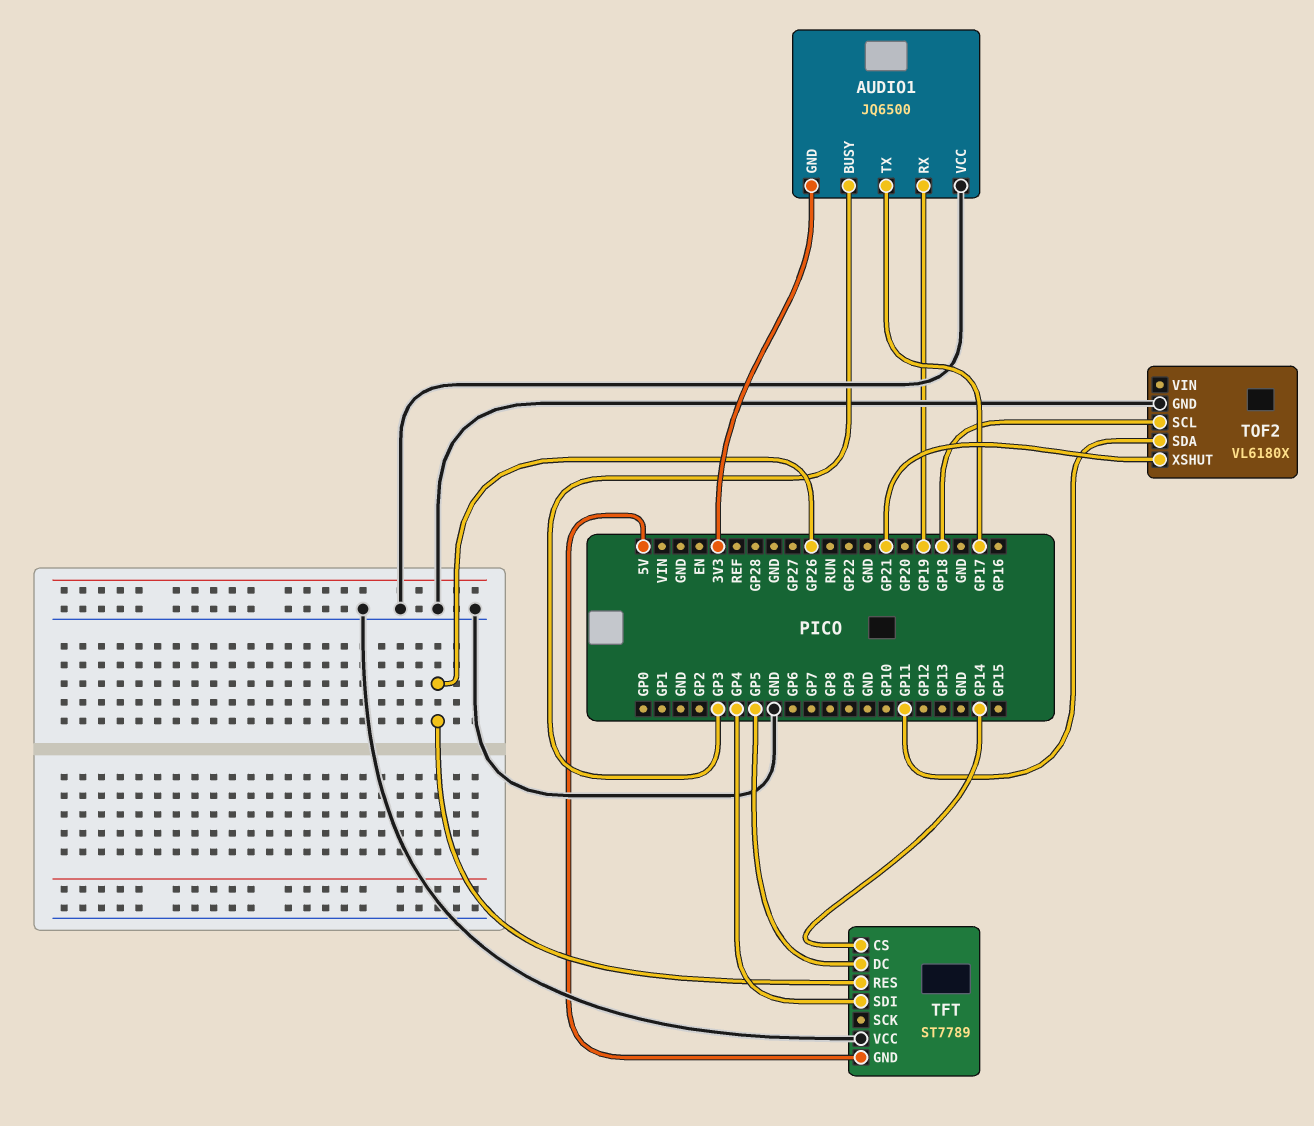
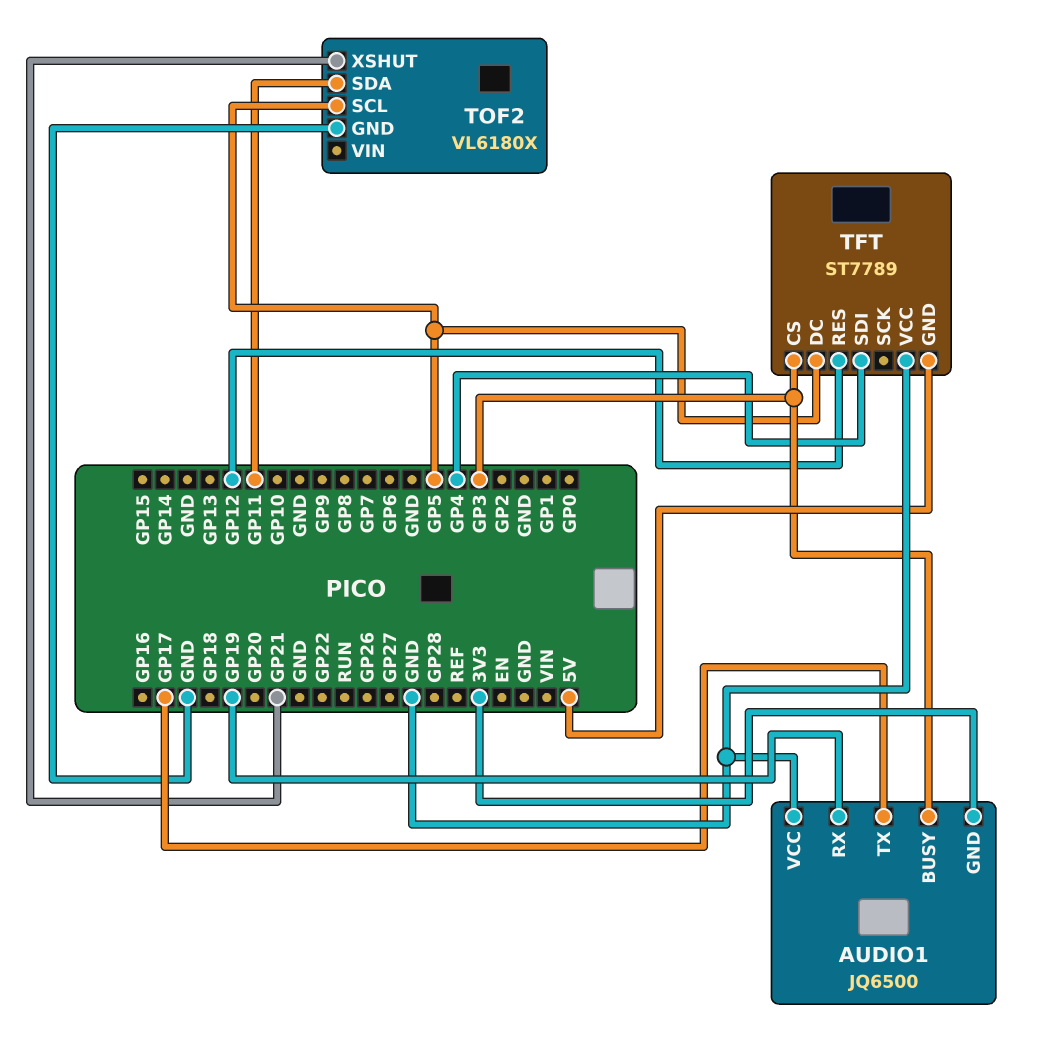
TFT pin CS: GP14 -> GP3
TFT pin RES: GP26 -> GP12
TOF2 pin SCL: GP18 -> GP5

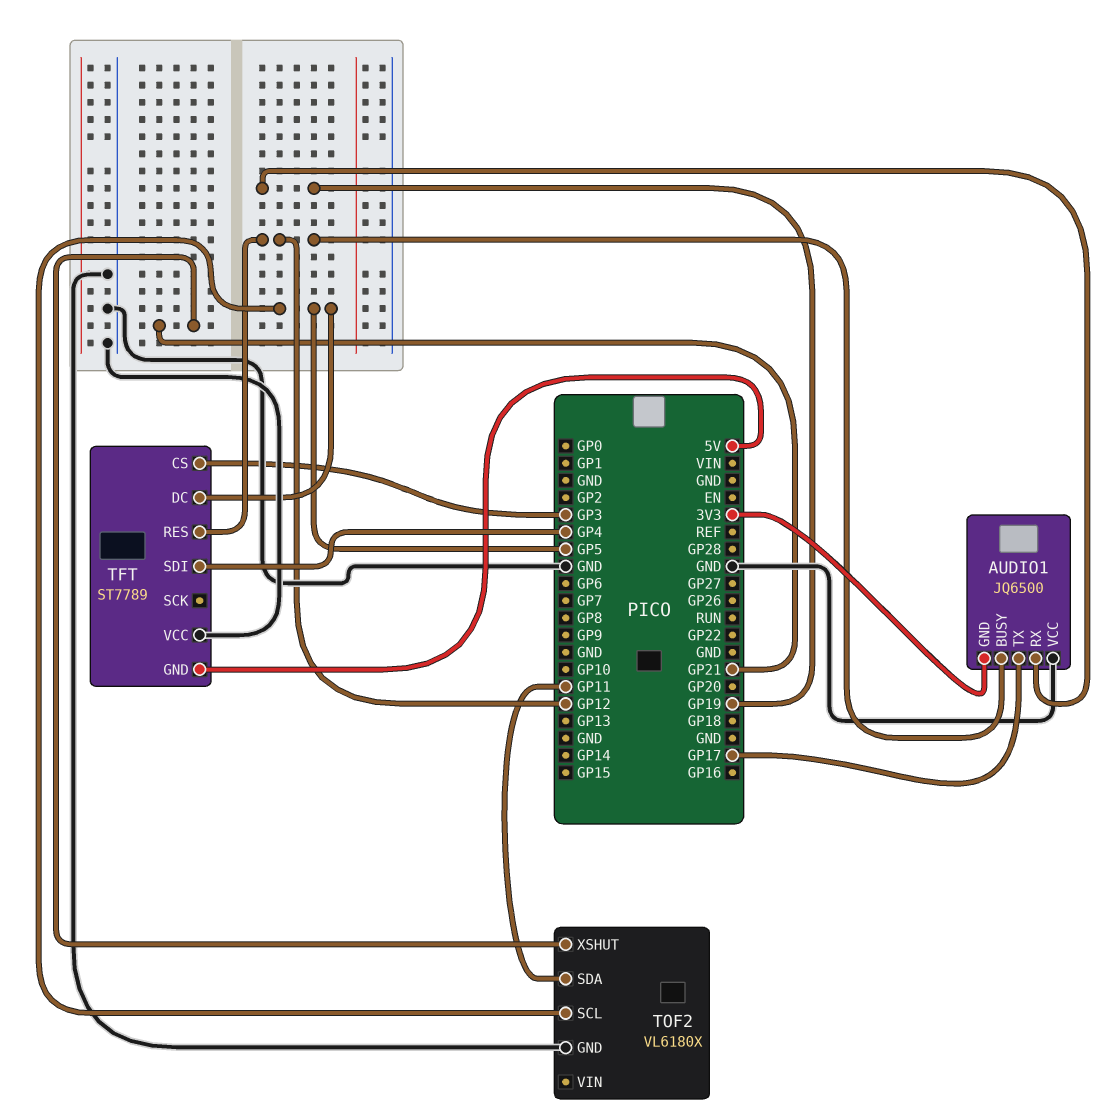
AUDIO1 pin BUSY: GP3 -> GP12

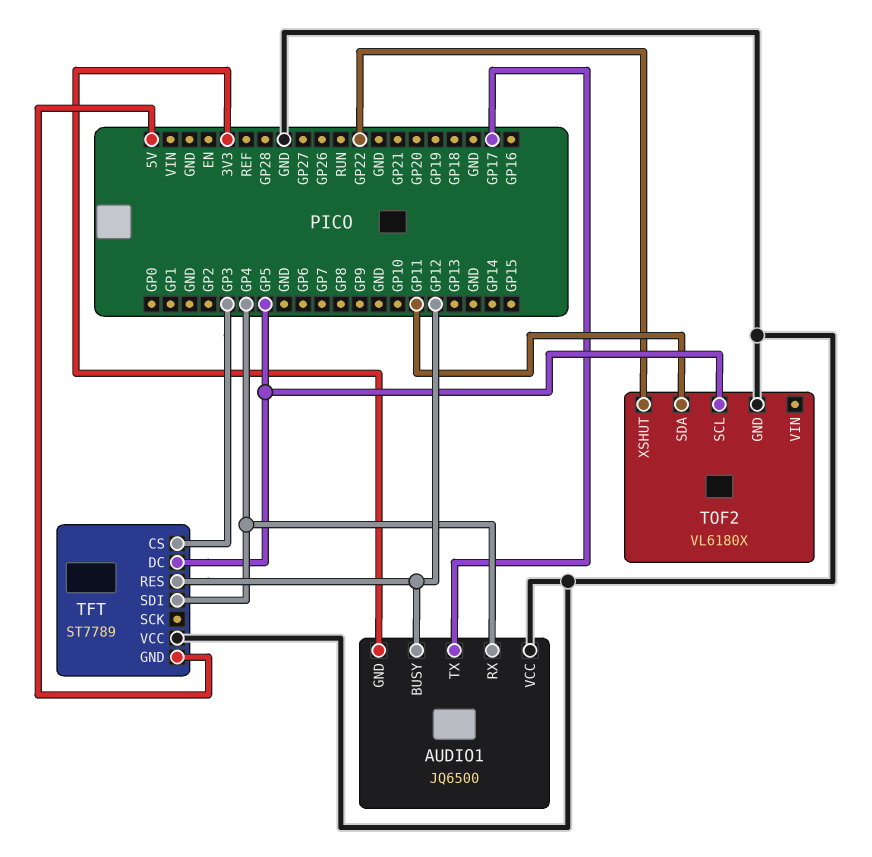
AUDIO1 pin RX: GP19 -> GP4
TOF2 pin XSHUT: GP21 -> GP22

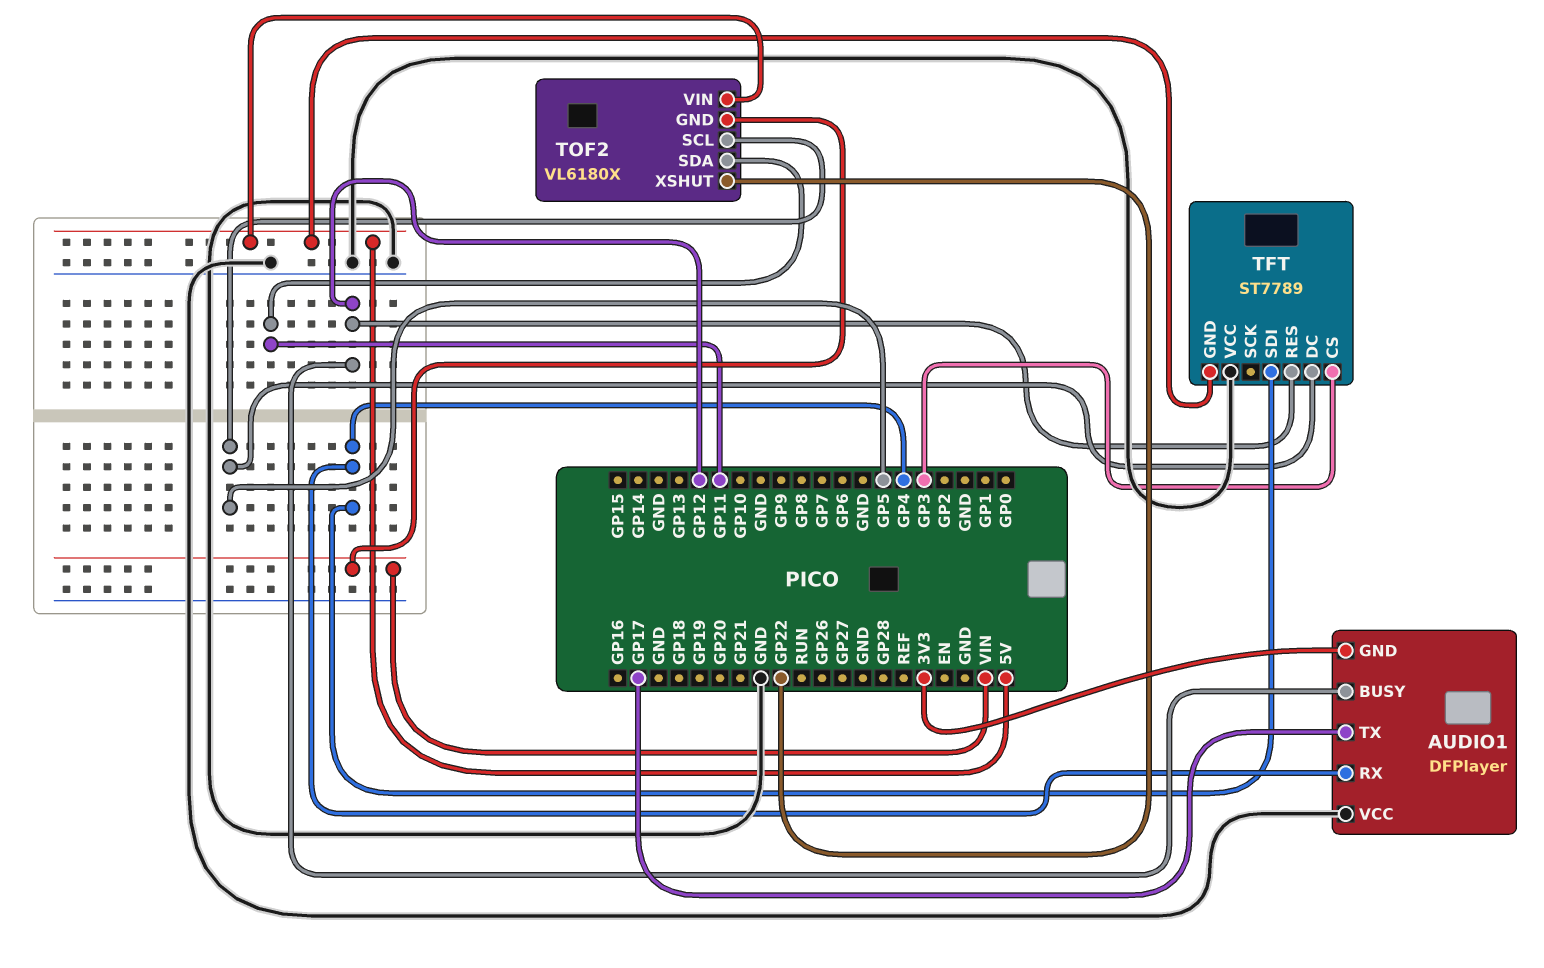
AUDIO1: JQ6500 -> DFPlayer
TOF2 pin GND: GND -> VIN
TOF2 pin VIN: none -> 5V

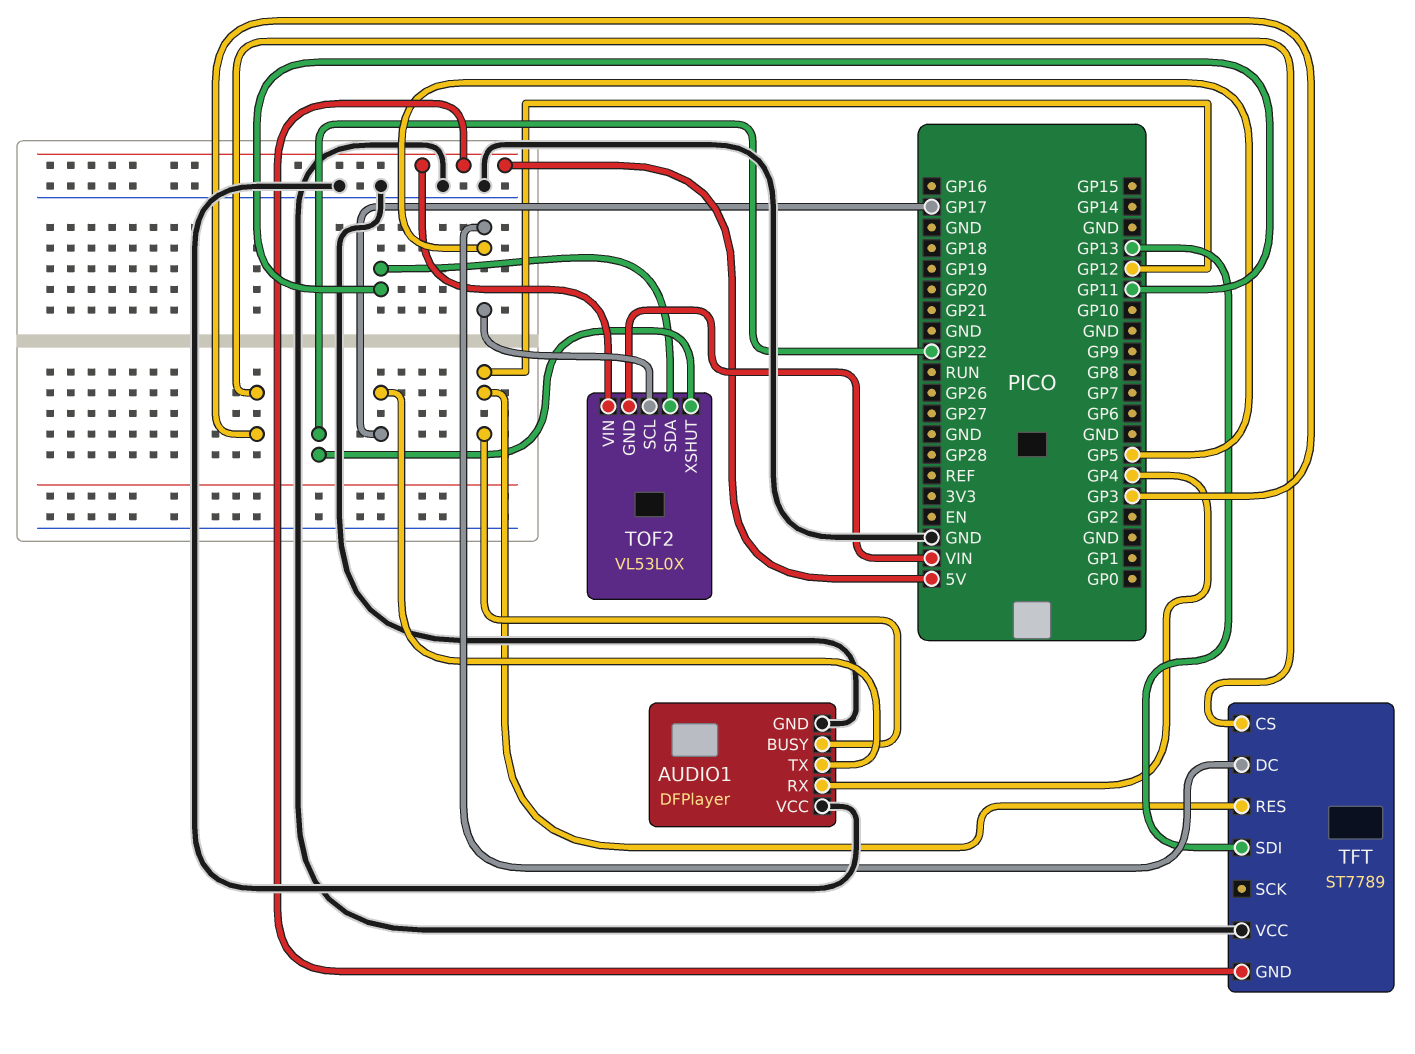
AUDIO1 pin GND: 3V3 -> GND
TFT pin SDI: GP4 -> GP13
TOF2: VL6180X -> VL53L0X

